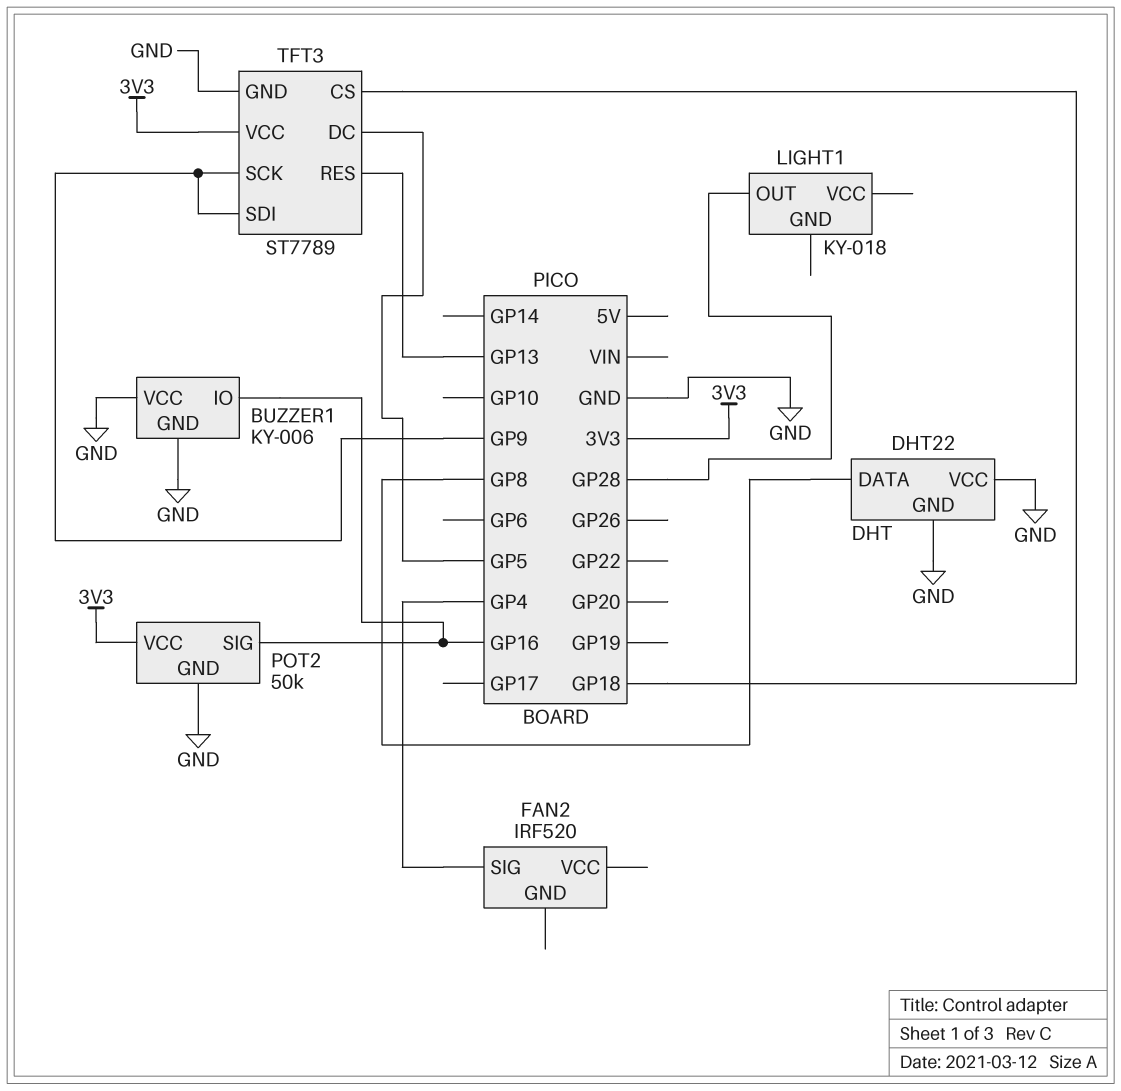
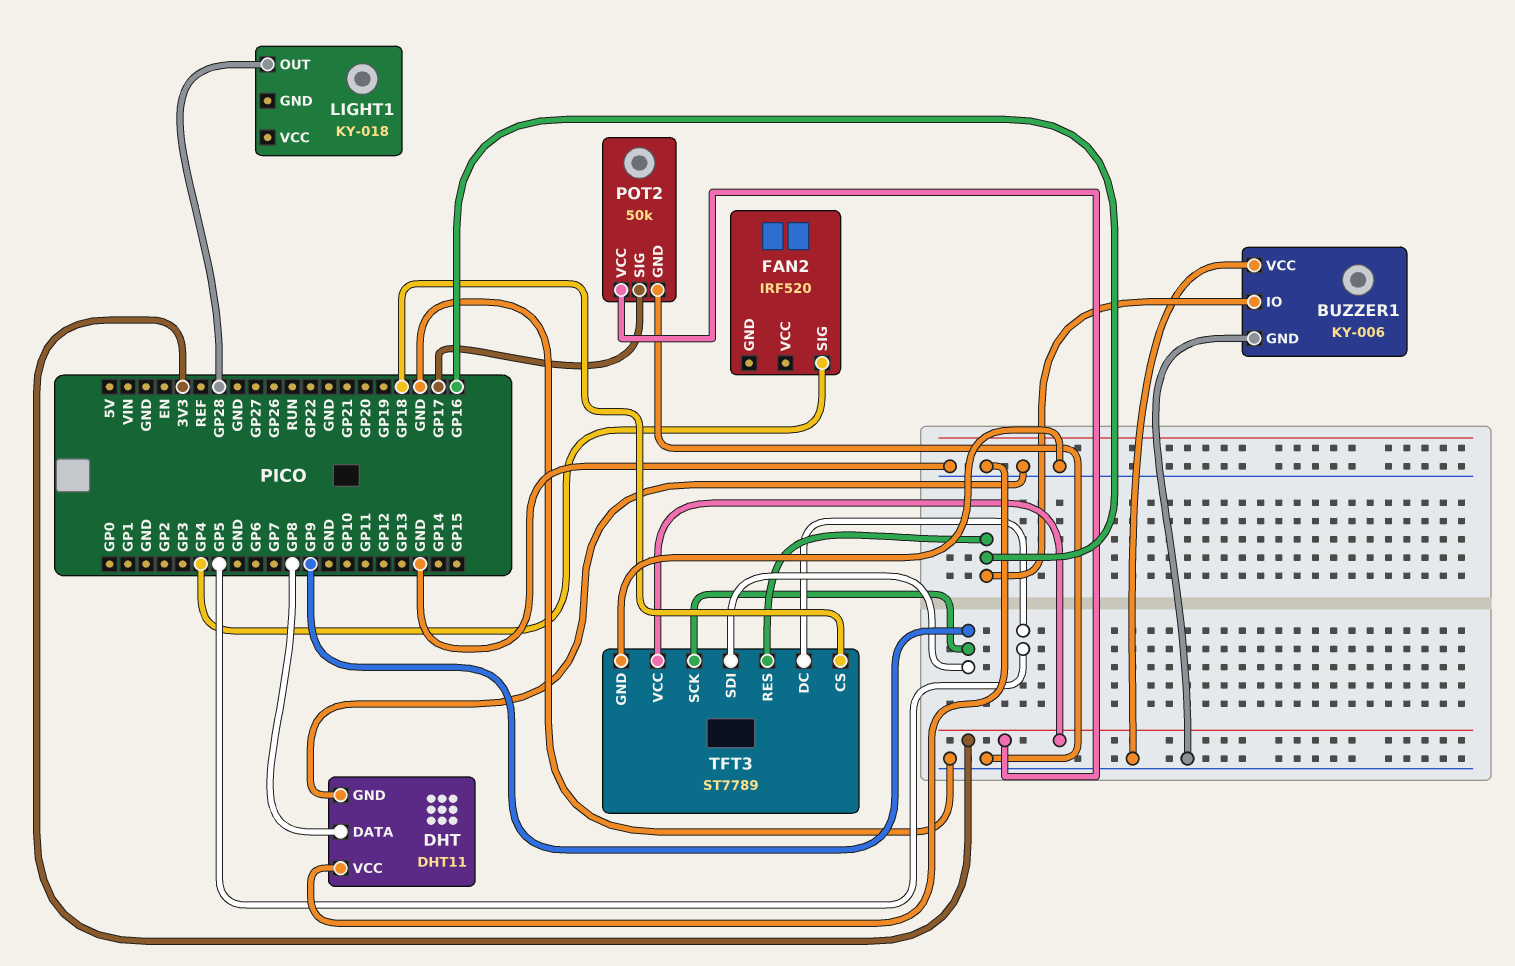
DHT: DHT22 -> DHT11
POT2 pin SIG: GP16 -> GP17
TFT3 pin RES: GP13 -> GP16

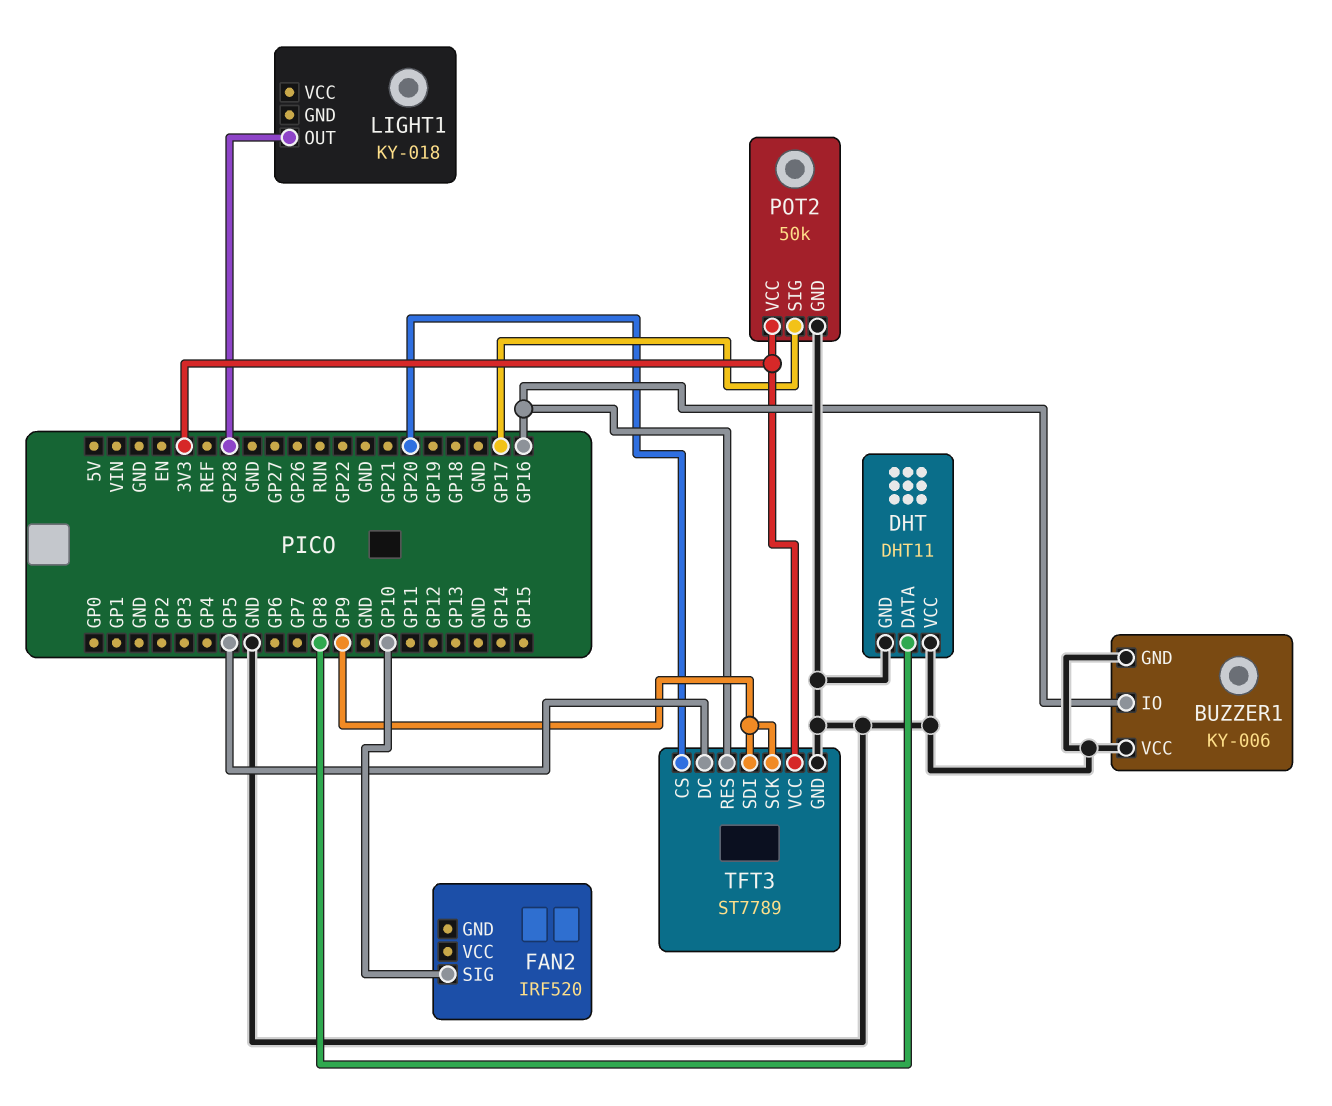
FAN2 pin SIG: GP4 -> GP10
TFT3 pin CS: GP18 -> GP20

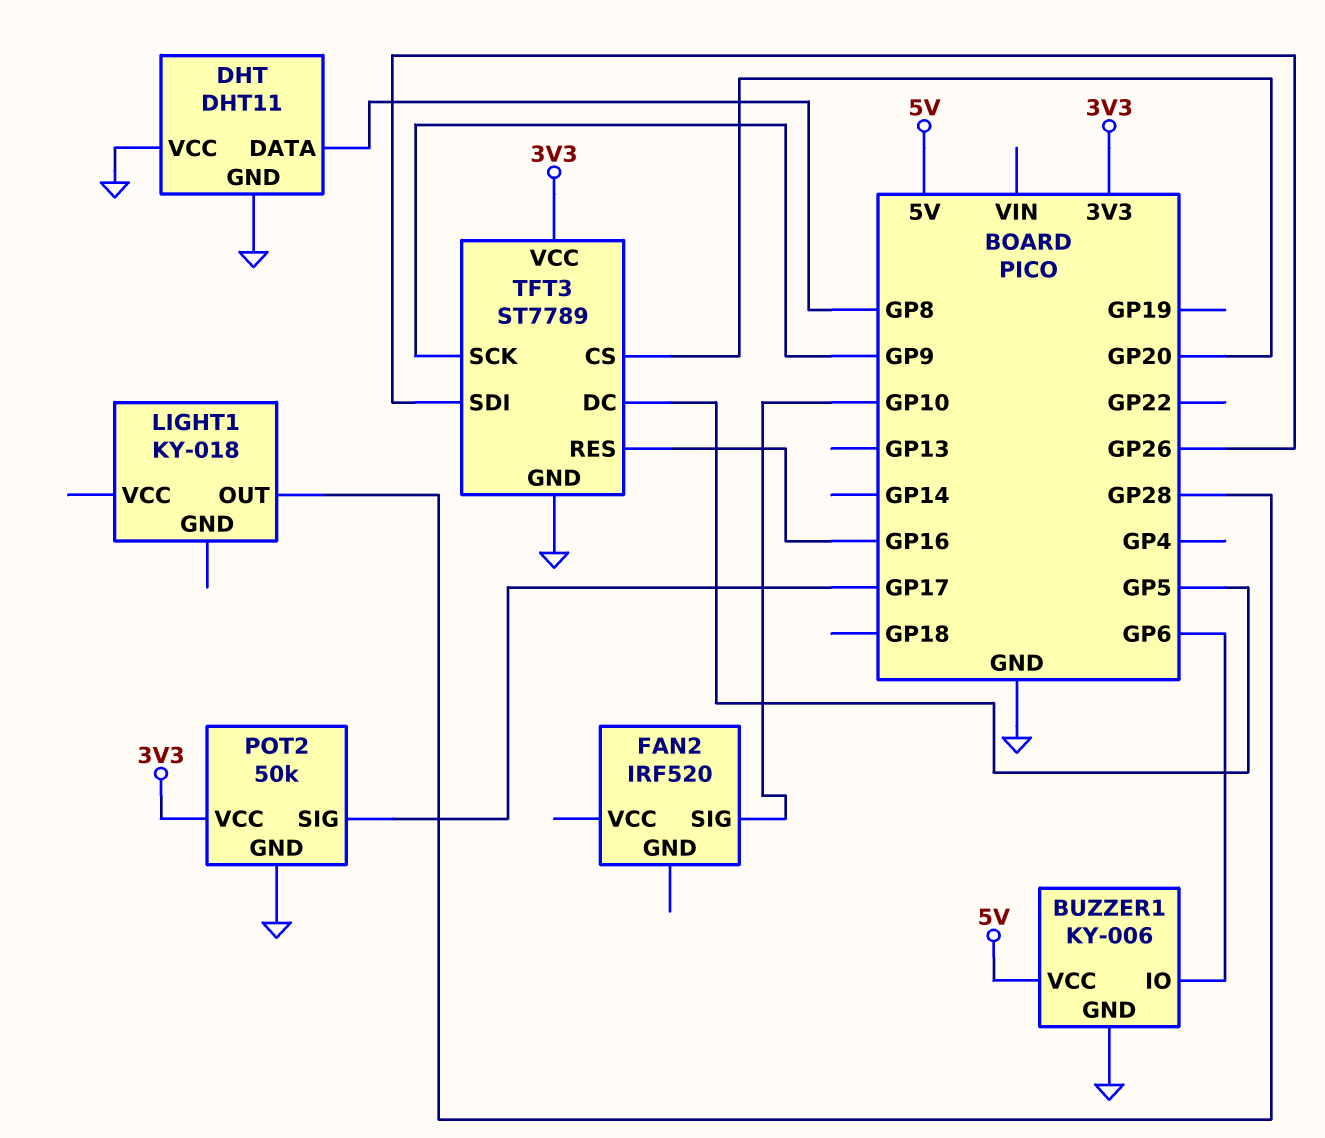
BUZZER1 pin IO: GP16 -> GP6
BUZZER1 pin VCC: GND -> 5V
TFT3 pin SDI: GP9 -> GP26

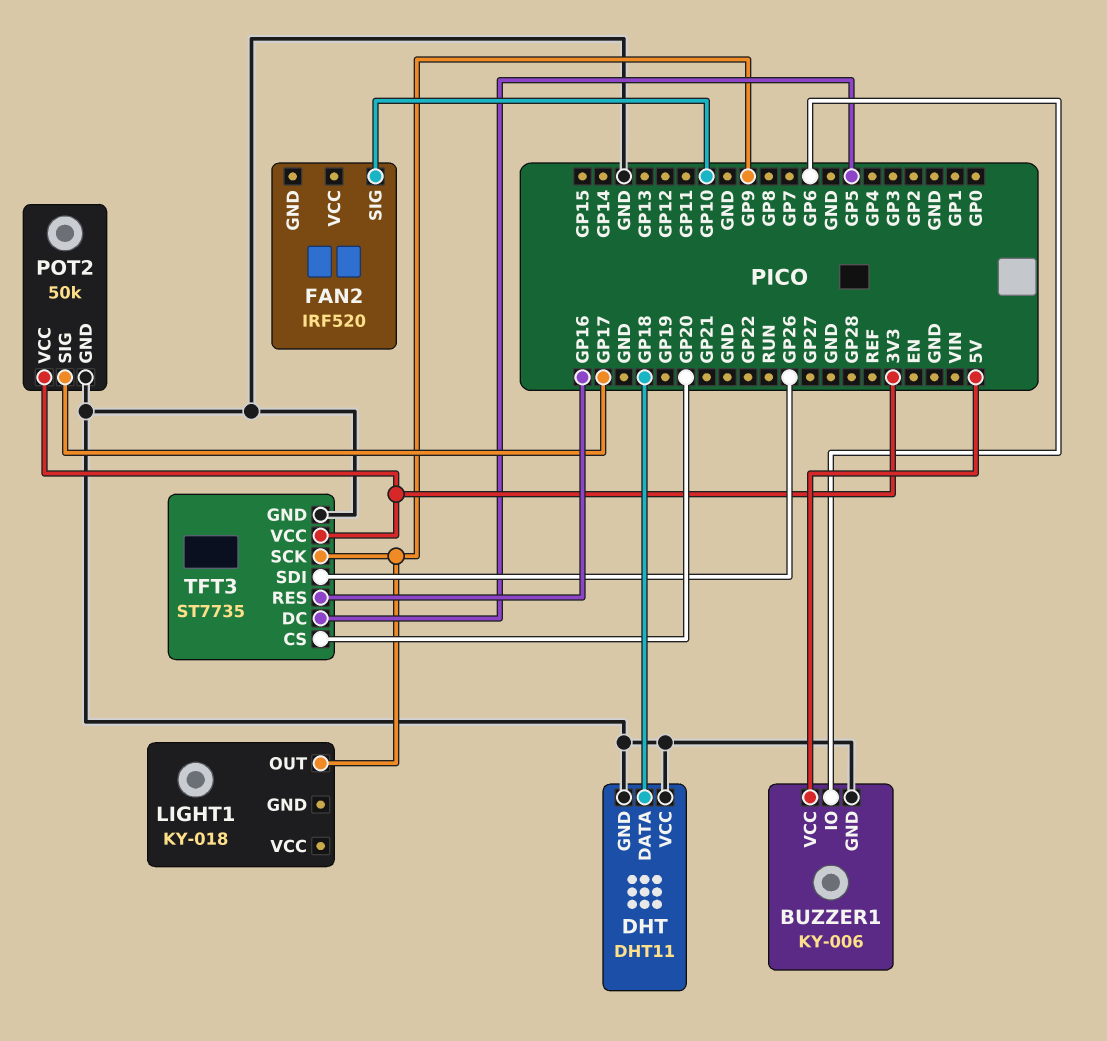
DHT pin DATA: GP8 -> GP18
LIGHT1 pin OUT: GP28 -> GP9
TFT3: ST7789 -> ST7735

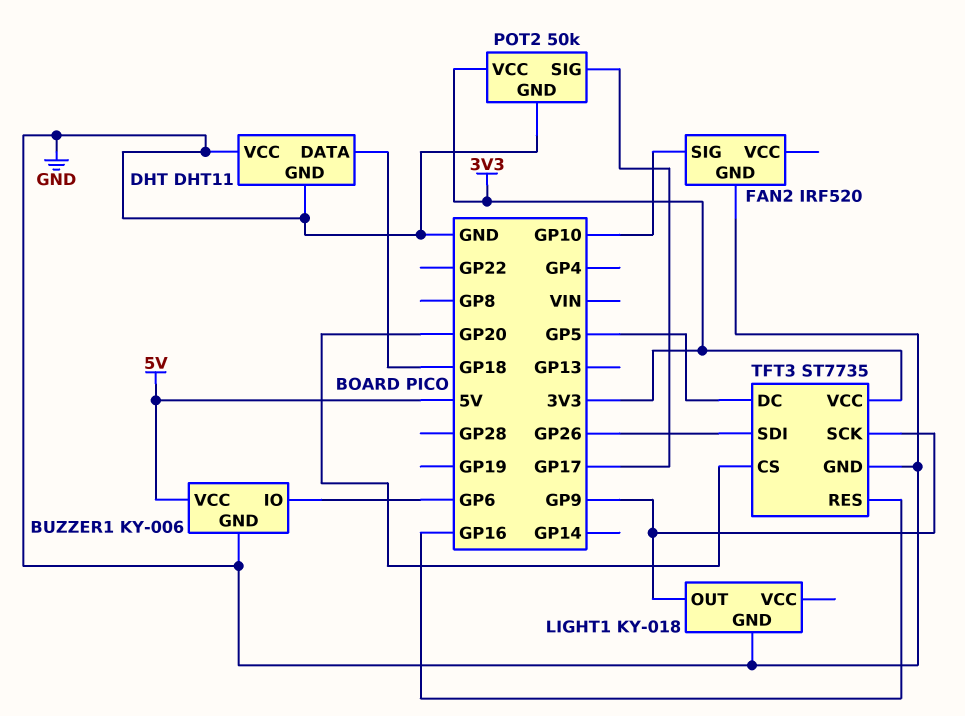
FAN2 pin GND: none -> GND
LIGHT1 pin GND: none -> GND

